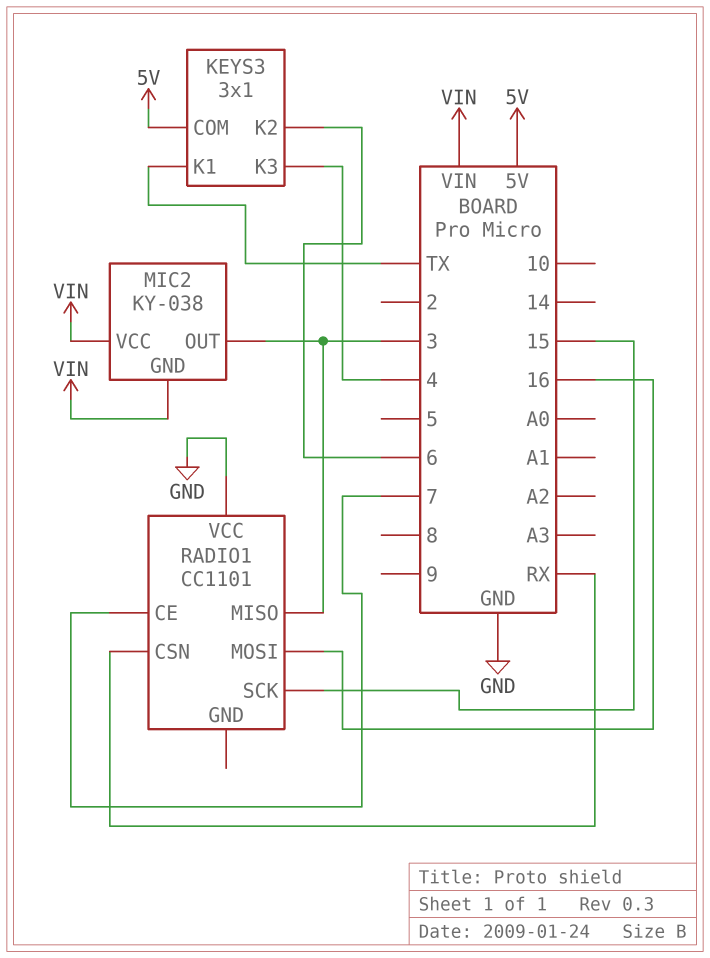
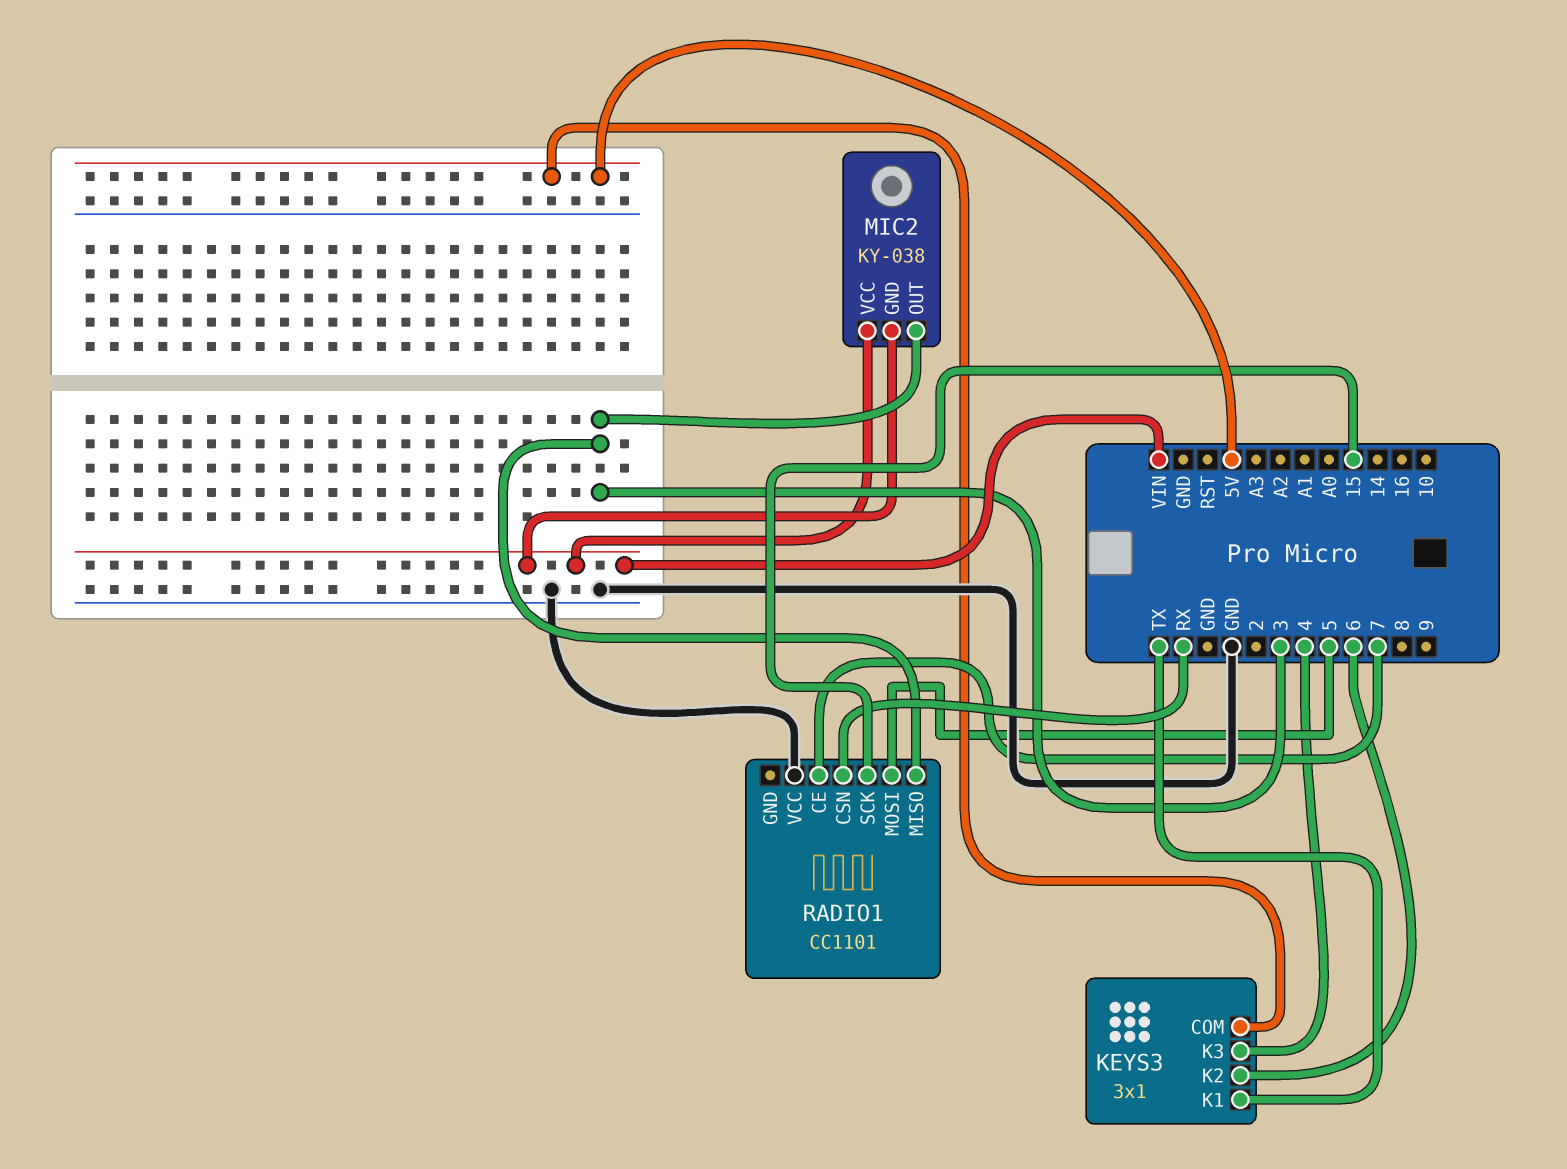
RADIO1 pin MOSI: 16 -> 5

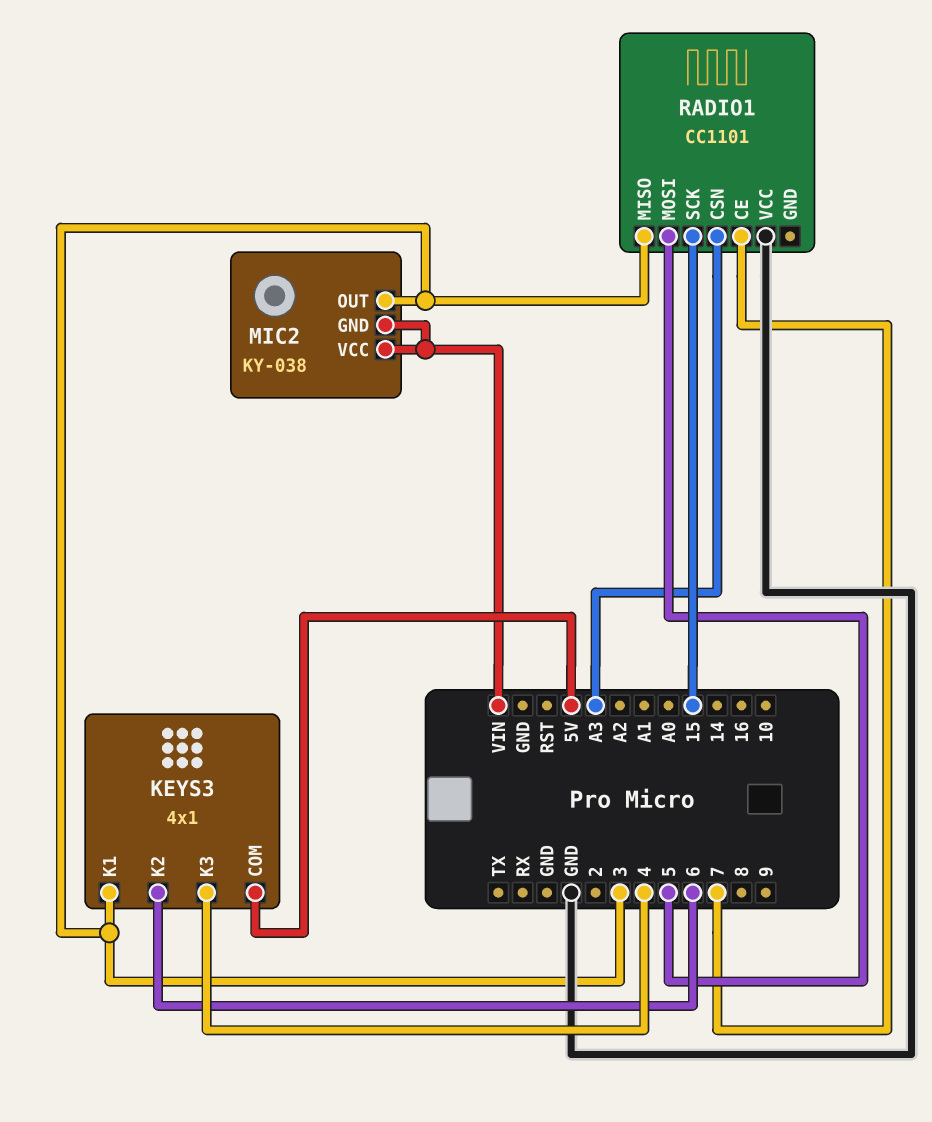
KEYS3: 3x1 -> 4x1
KEYS3 pin K1: TX -> 3
RADIO1 pin CSN: RX -> A3

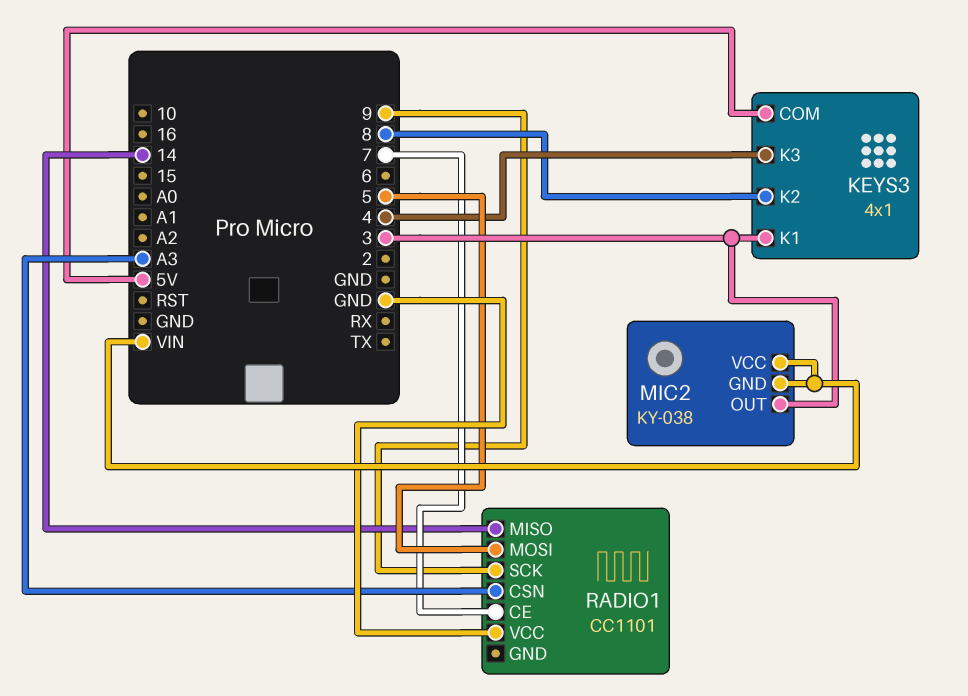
KEYS3 pin K2: 6 -> 8
RADIO1 pin MISO: 3 -> 14
RADIO1 pin SCK: 15 -> 9

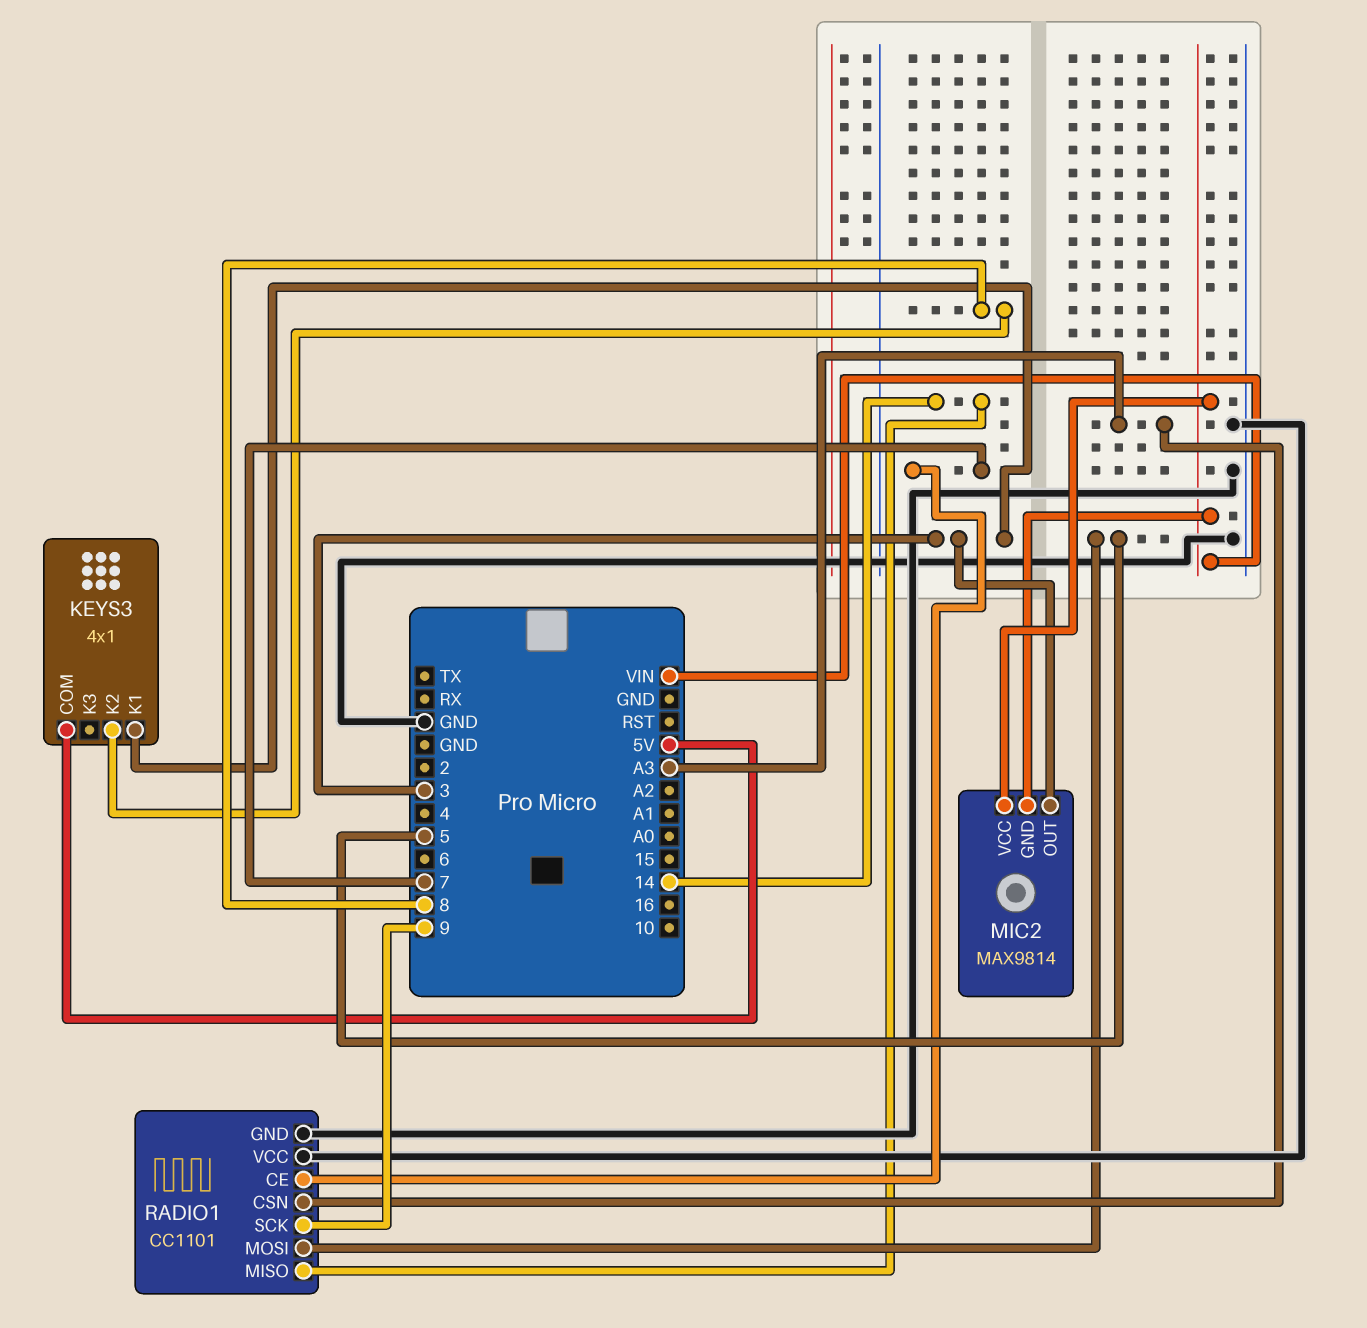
KEYS3 pin K3: 4 -> none
MIC2: KY-038 -> MAX9814
RADIO1 pin GND: none -> GND

